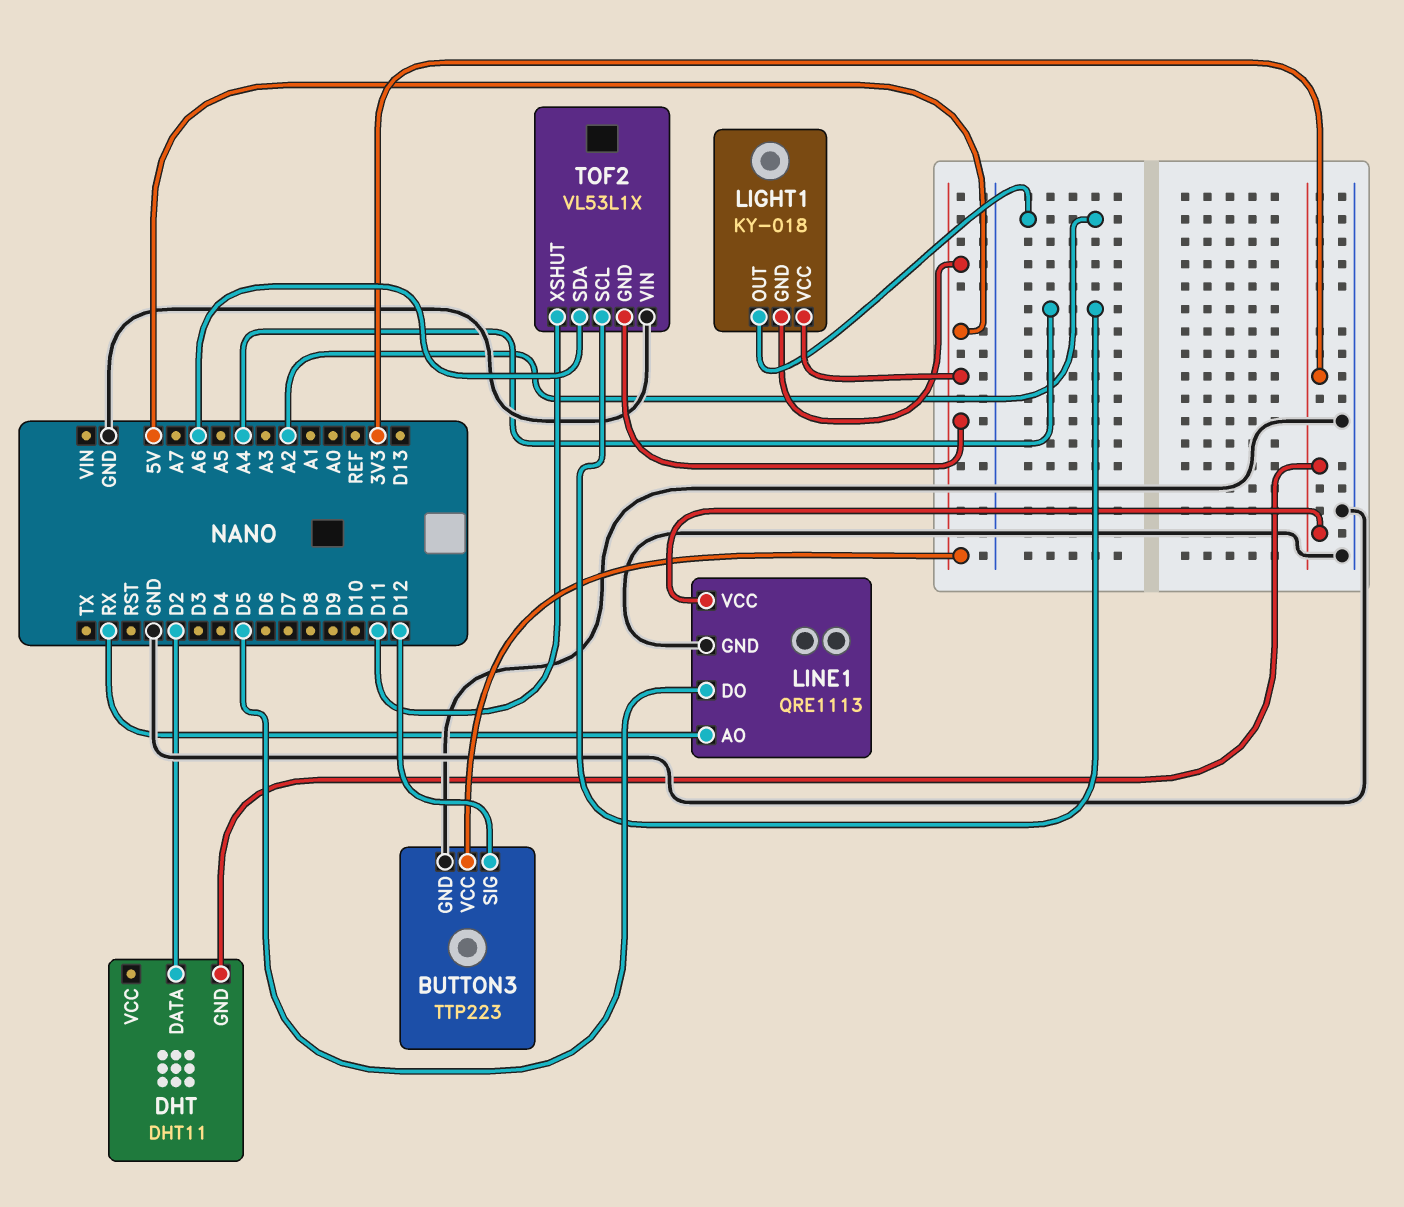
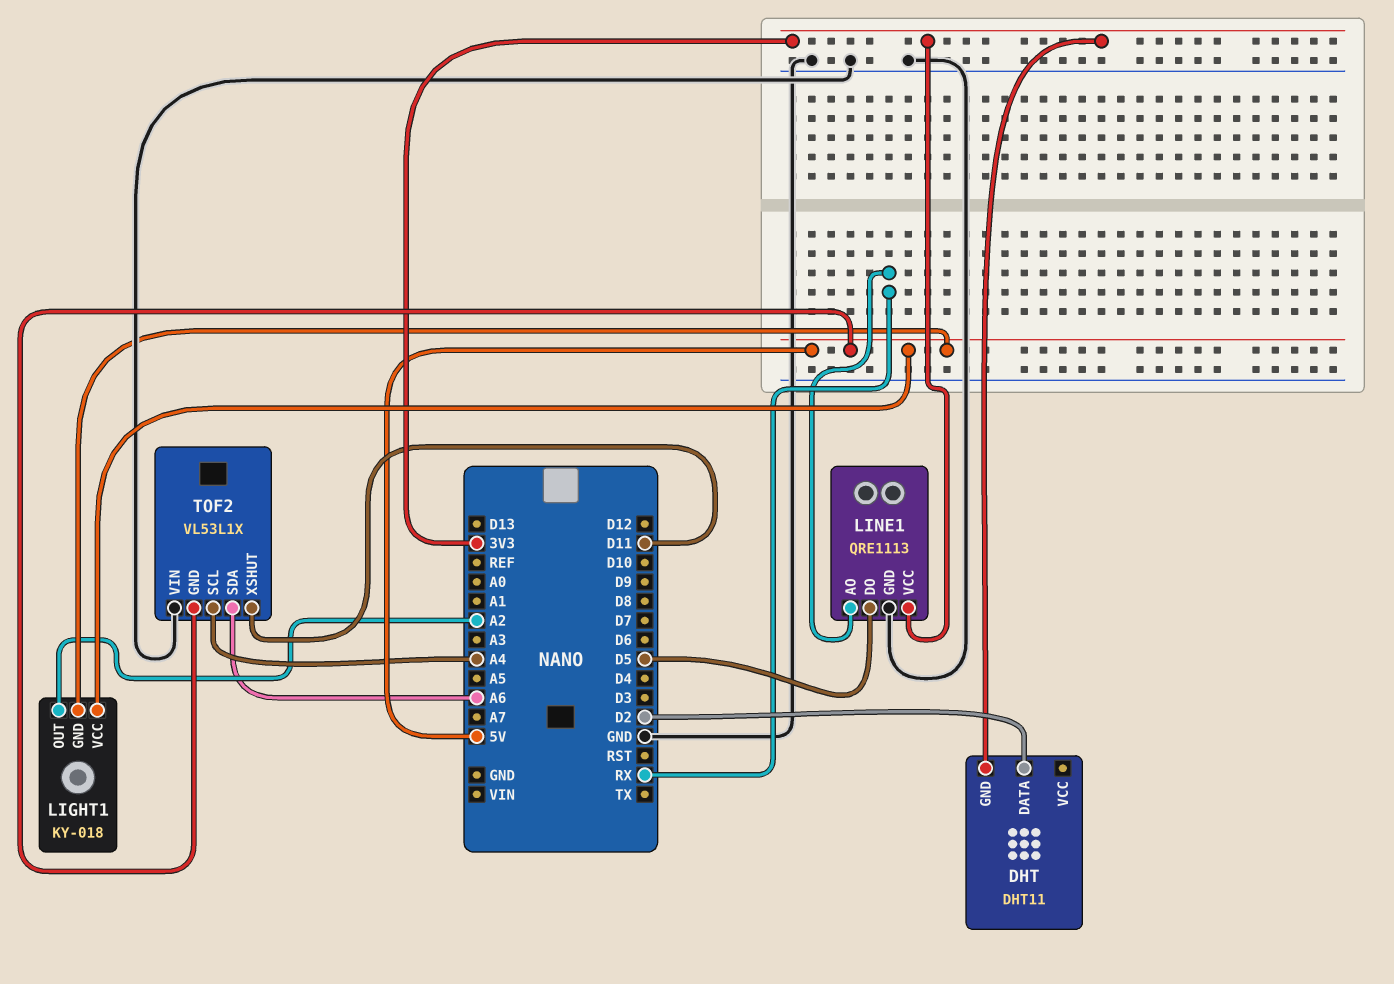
BUTTON3: TTP223 -> none
BUTTON3 pin GND: GND -> none
BUTTON3 pin SIG: D12 -> none
BUTTON3 pin VCC: 5V -> none

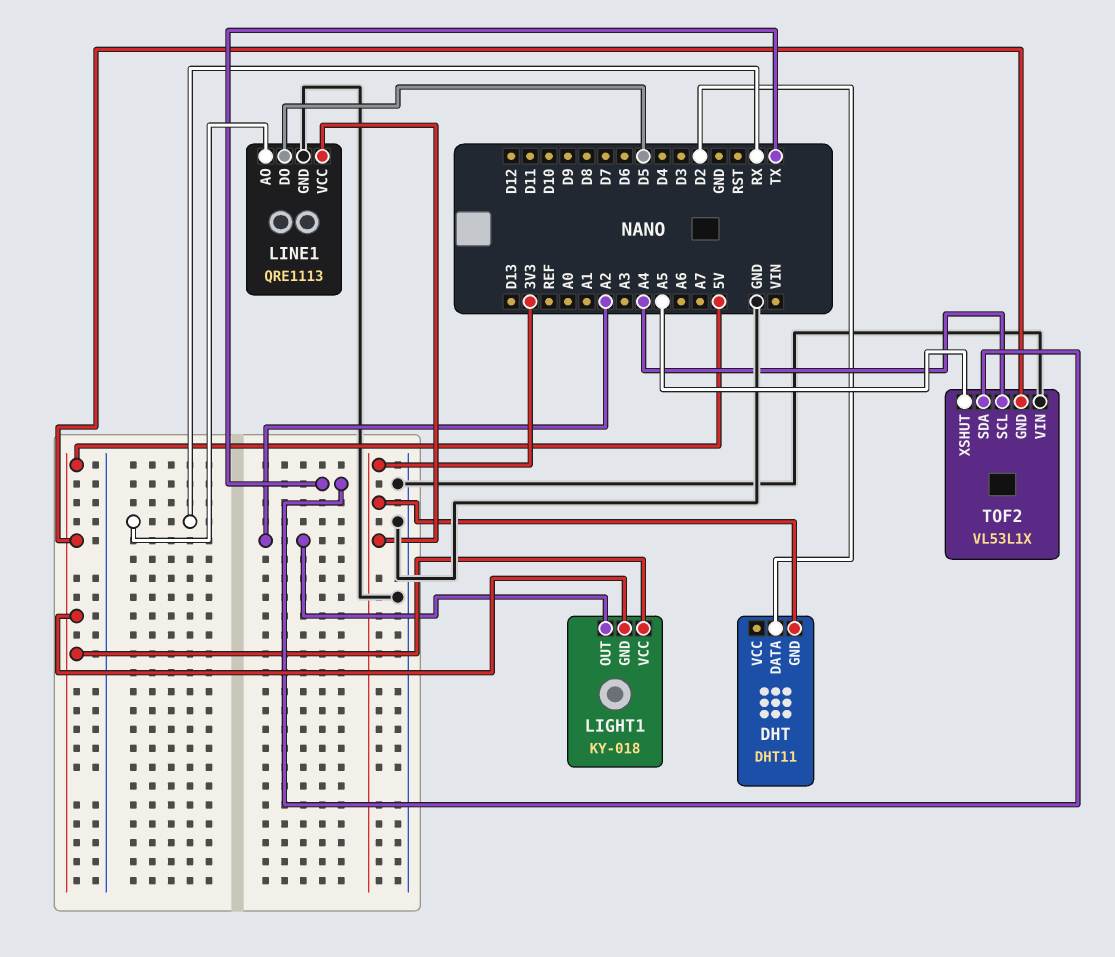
TOF2 pin SDA: A6 -> TX
TOF2 pin XSHUT: D11 -> A5

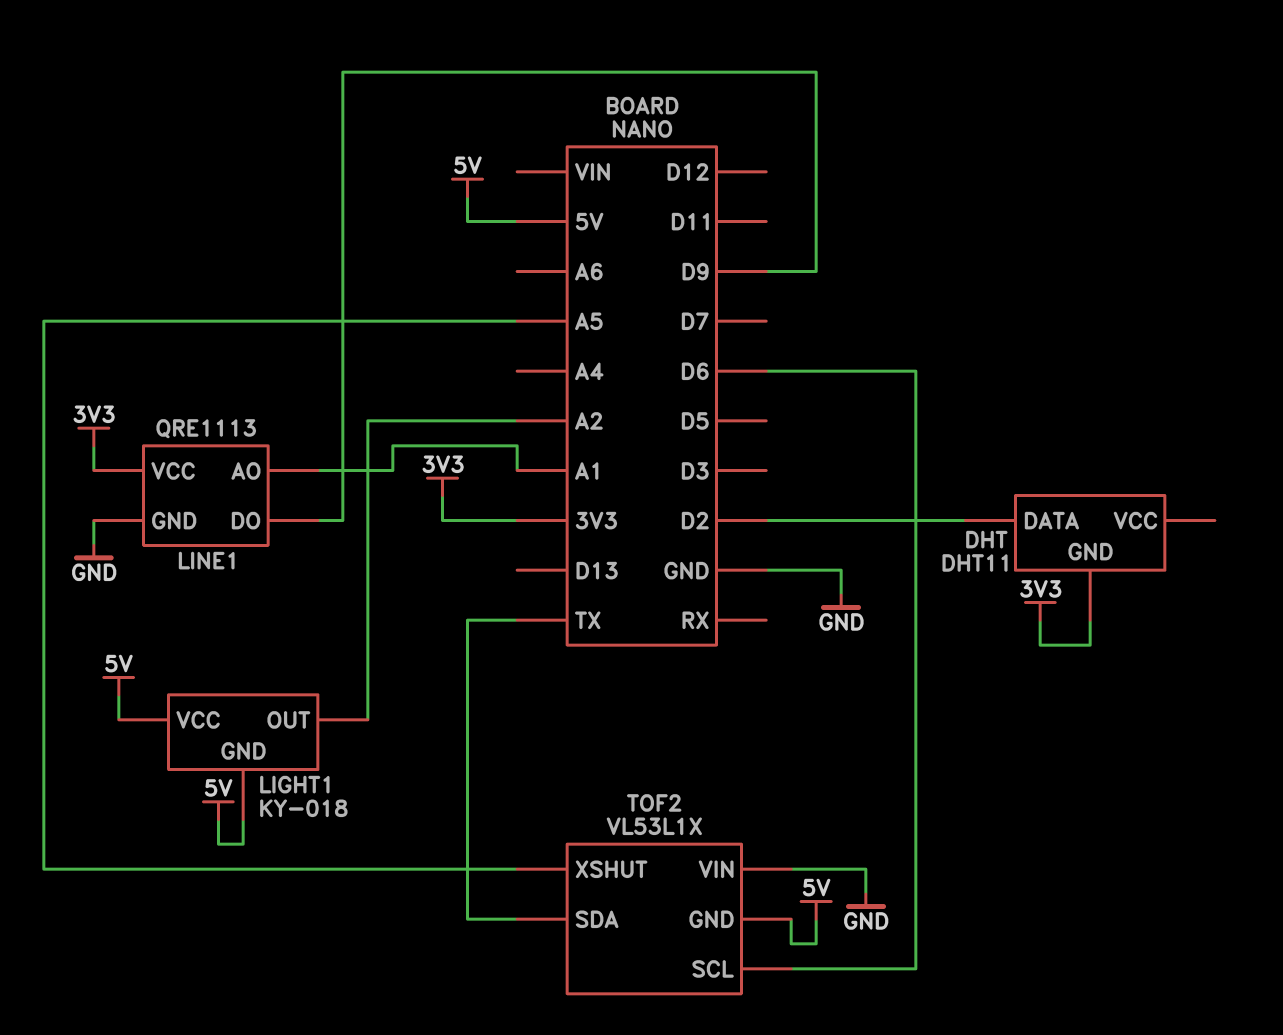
LINE1 pin AO: RX -> A1
LINE1 pin DO: D5 -> D9
TOF2 pin SCL: A4 -> D6

